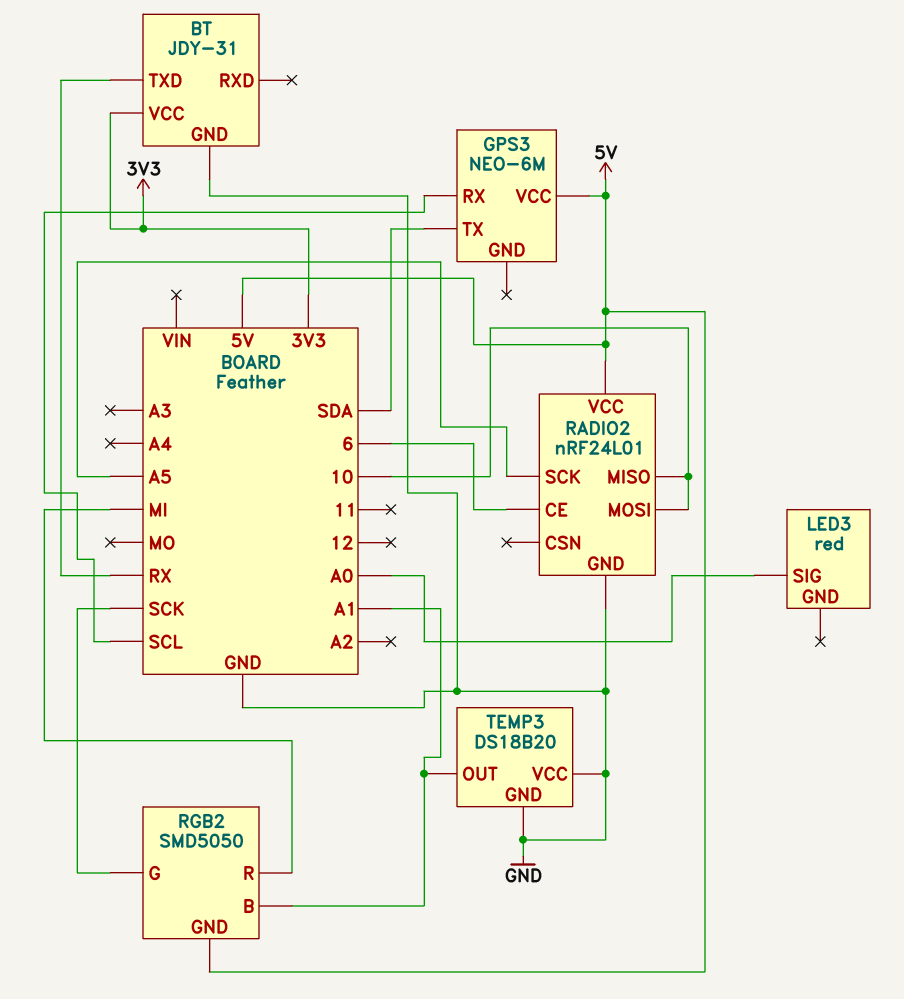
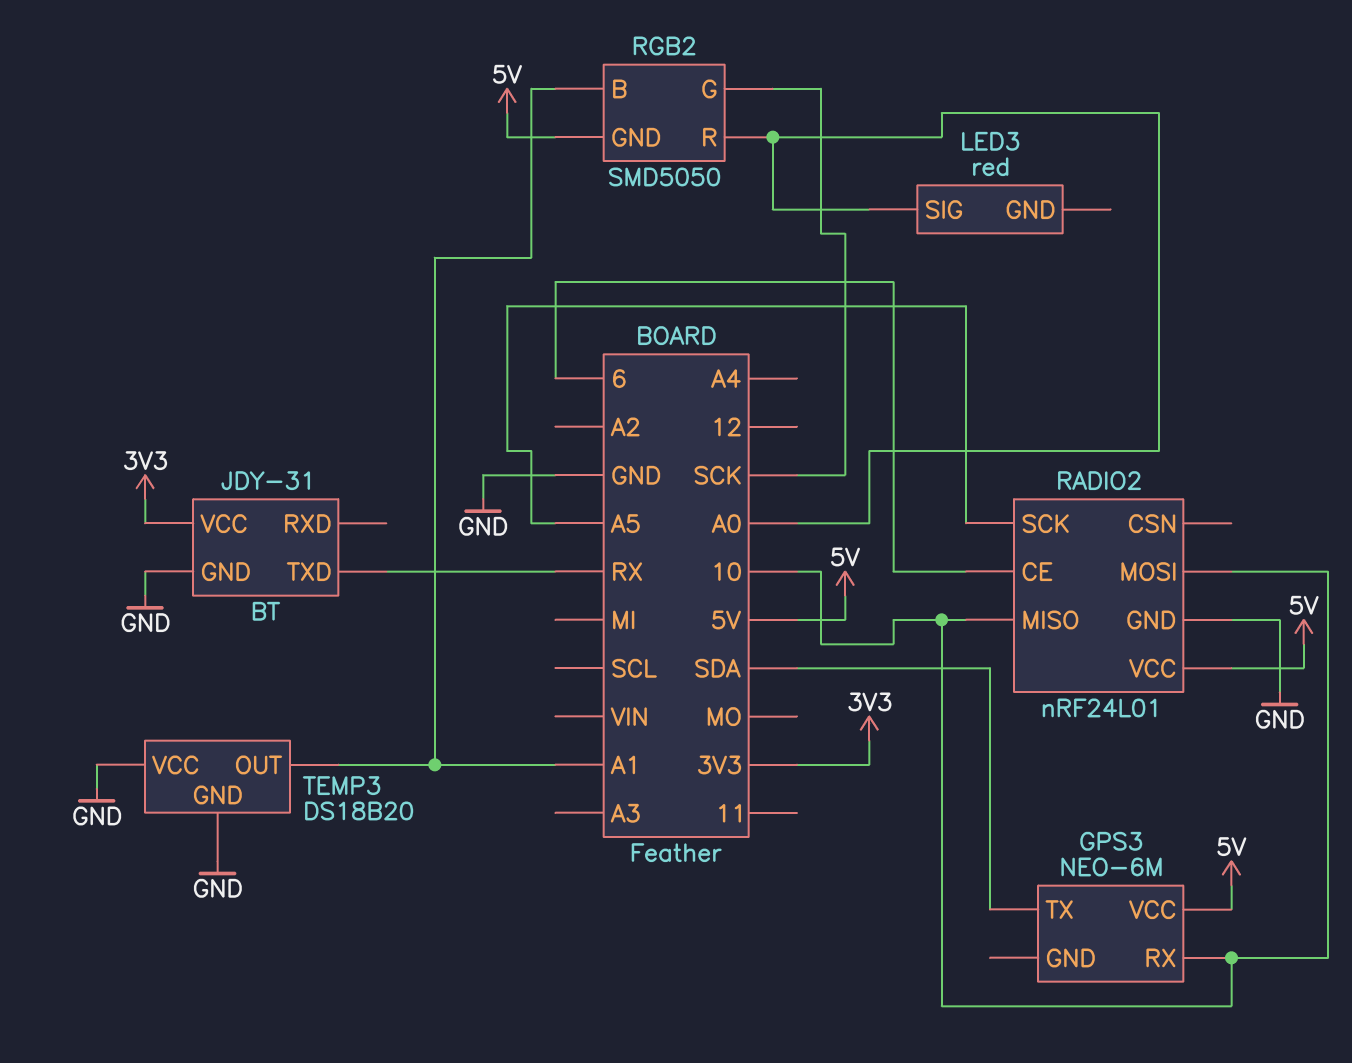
GPS3 pin RX: SCL -> 10
RGB2 pin R: MI -> A0

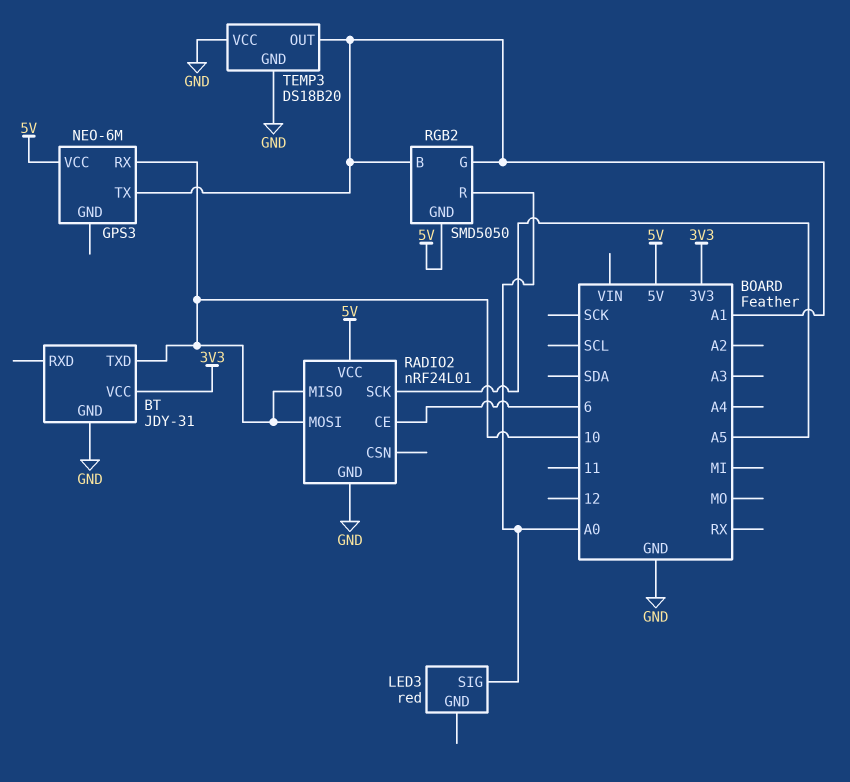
BT pin TXD: RX -> 10
GPS3 pin TX: SDA -> A1
RGB2 pin G: SCK -> A1

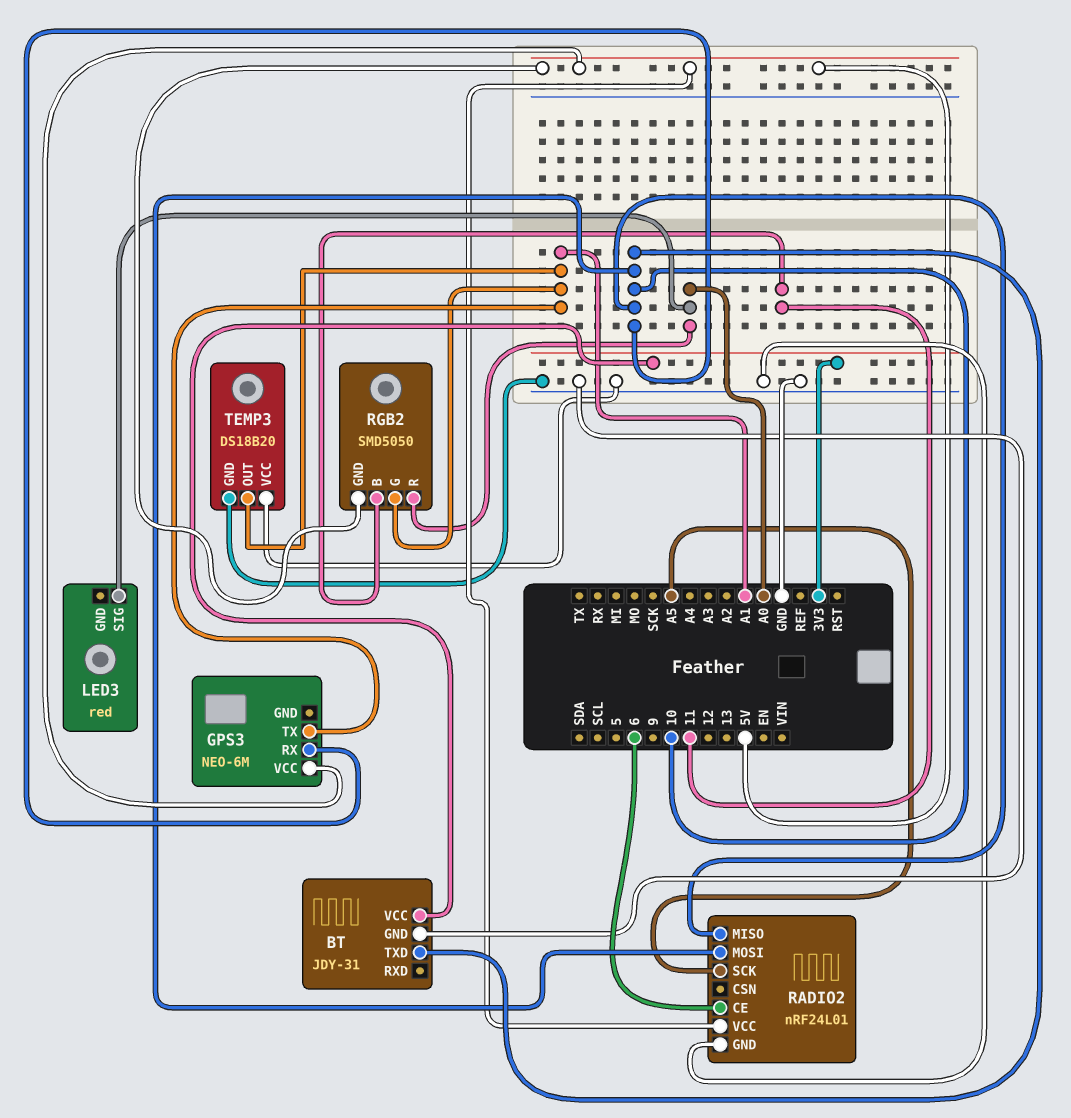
RGB2 pin B: A1 -> 11

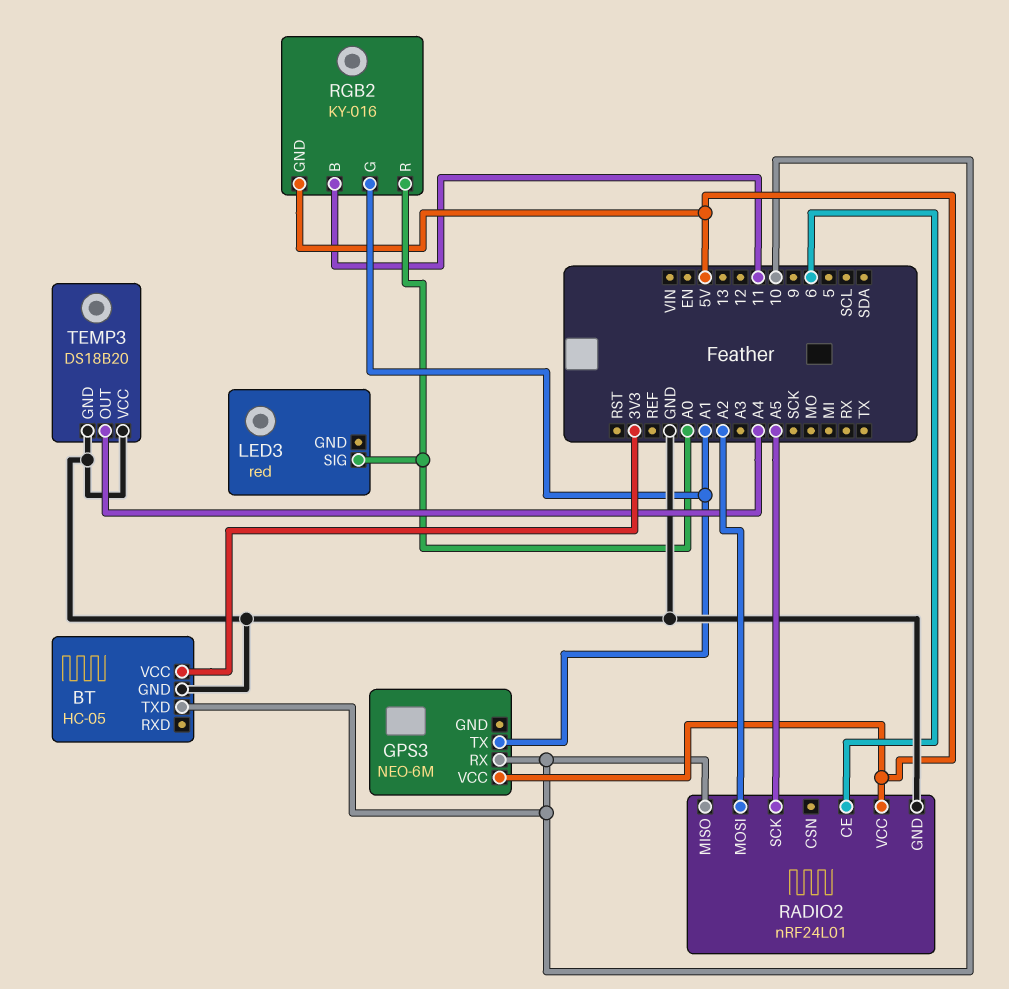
BT: JDY-31 -> HC-05
RADIO2 pin MOSI: 10 -> A2
RGB2: SMD5050 -> KY-016
TEMP3 pin OUT: A1 -> A4

